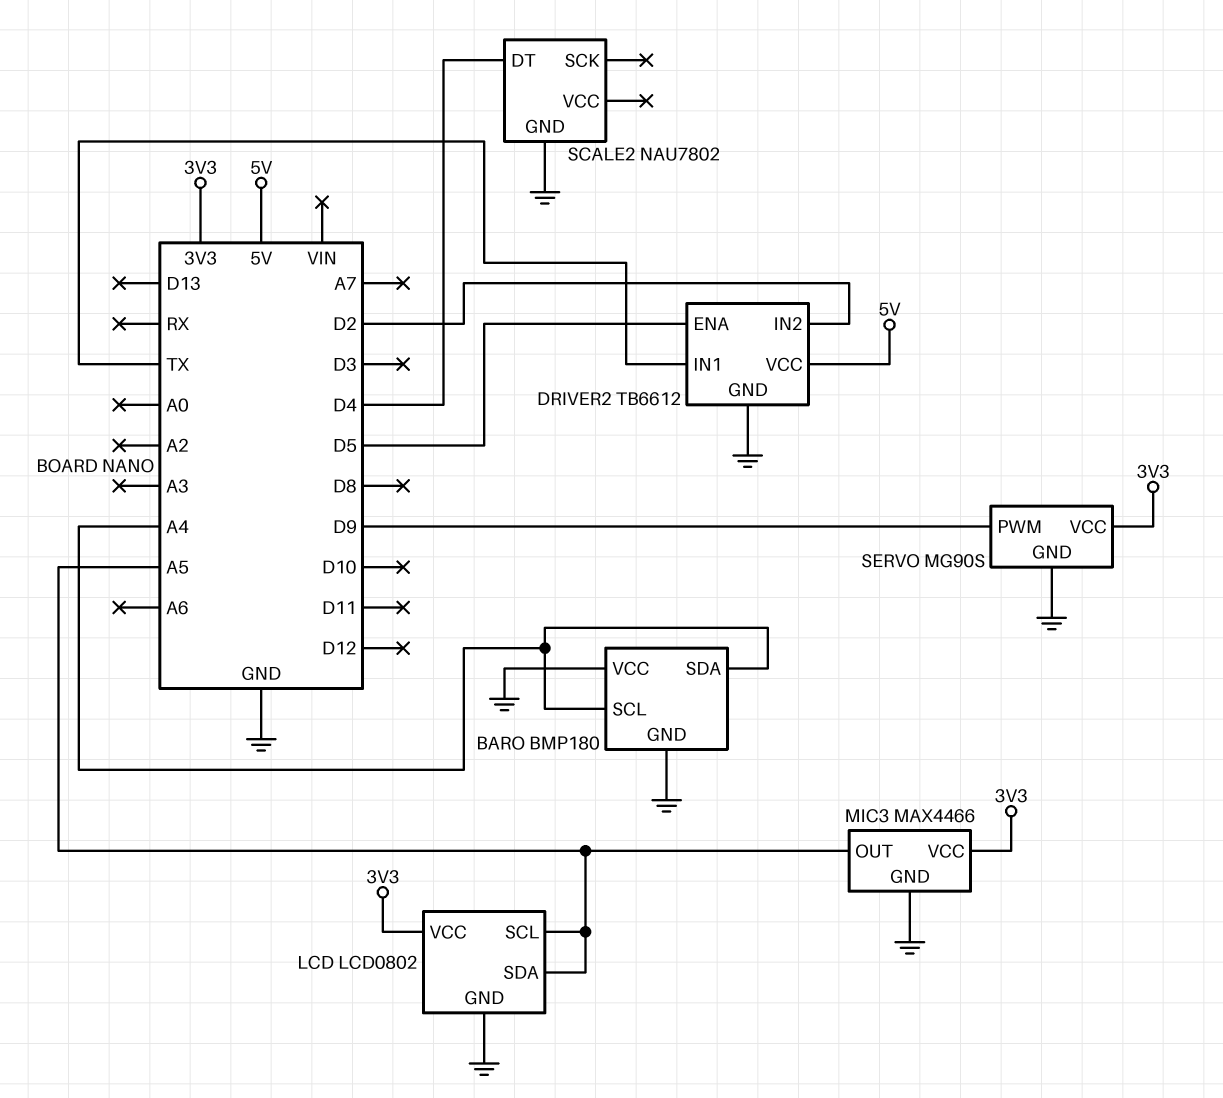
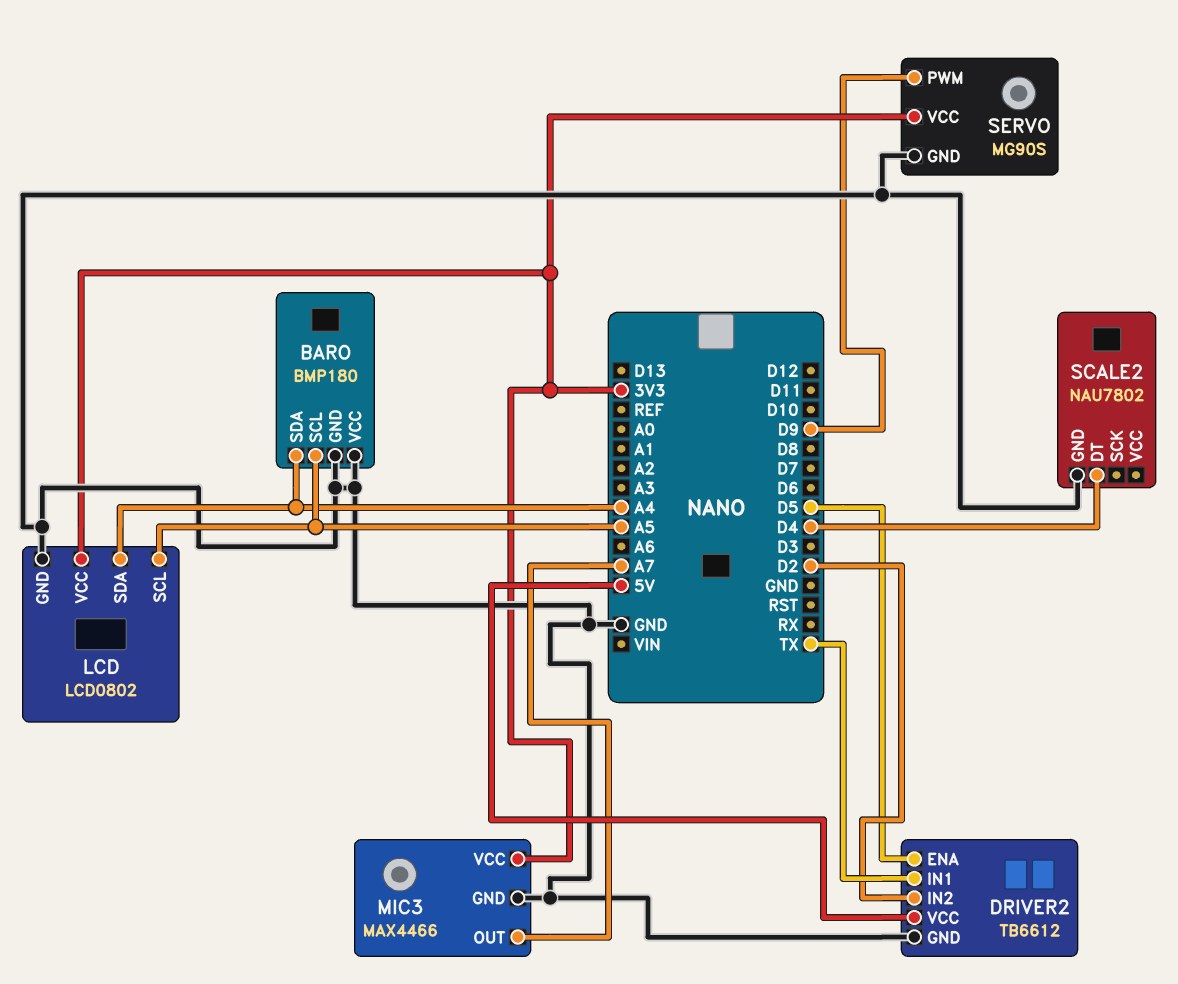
BARO pin SCL: A4 -> A5
LCD pin SDA: A5 -> A4
MIC3 pin OUT: A5 -> A7

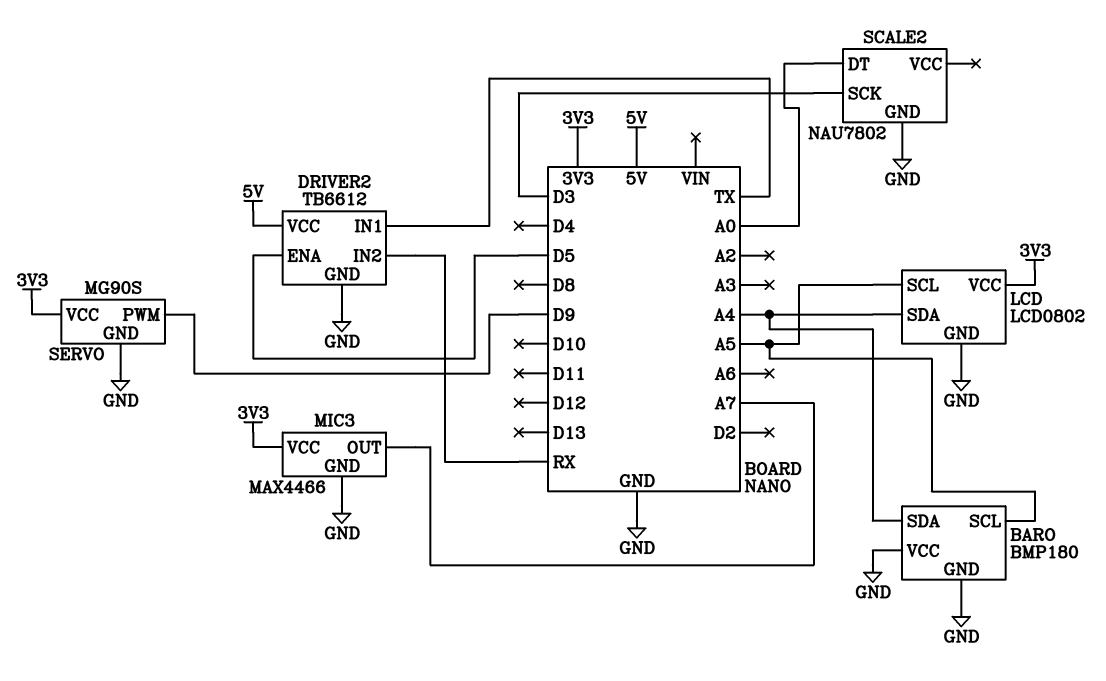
DRIVER2 pin IN2: D2 -> RX
SCALE2 pin DT: D4 -> A0
SCALE2 pin SCK: none -> D3

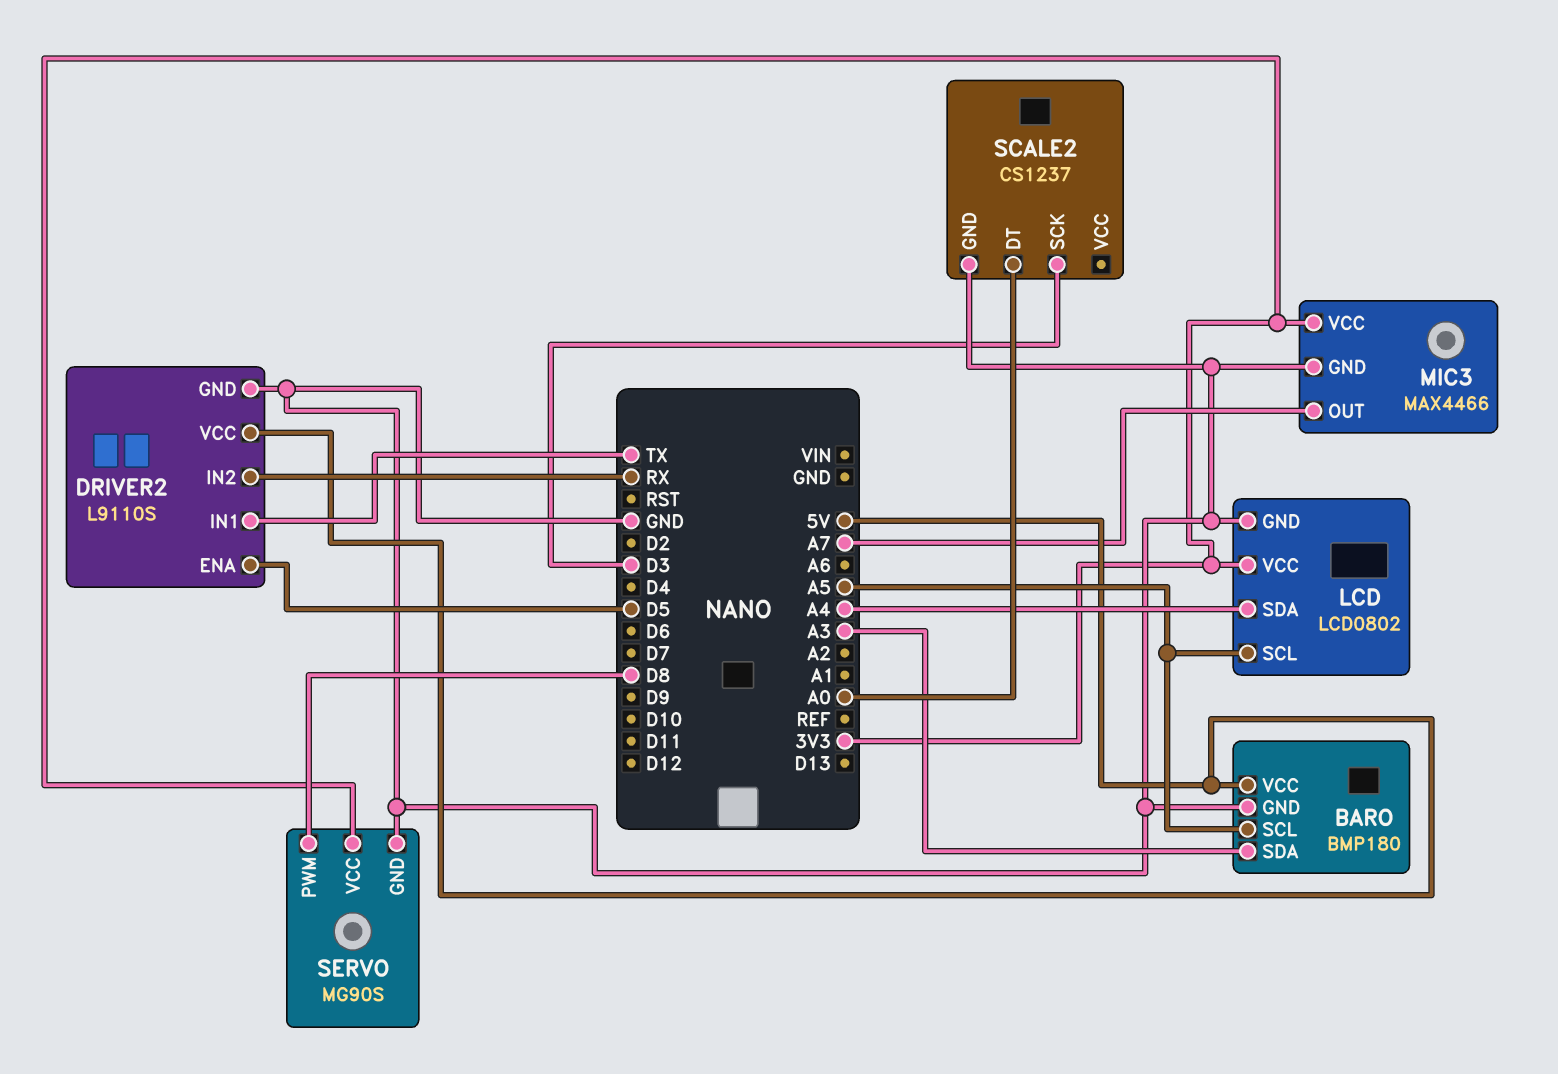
BARO pin SDA: A4 -> A3
BARO pin VCC: GND -> 5V
DRIVER2: TB6612 -> L9110S
SCALE2: NAU7802 -> CS1237
SERVO pin PWM: D9 -> D8

